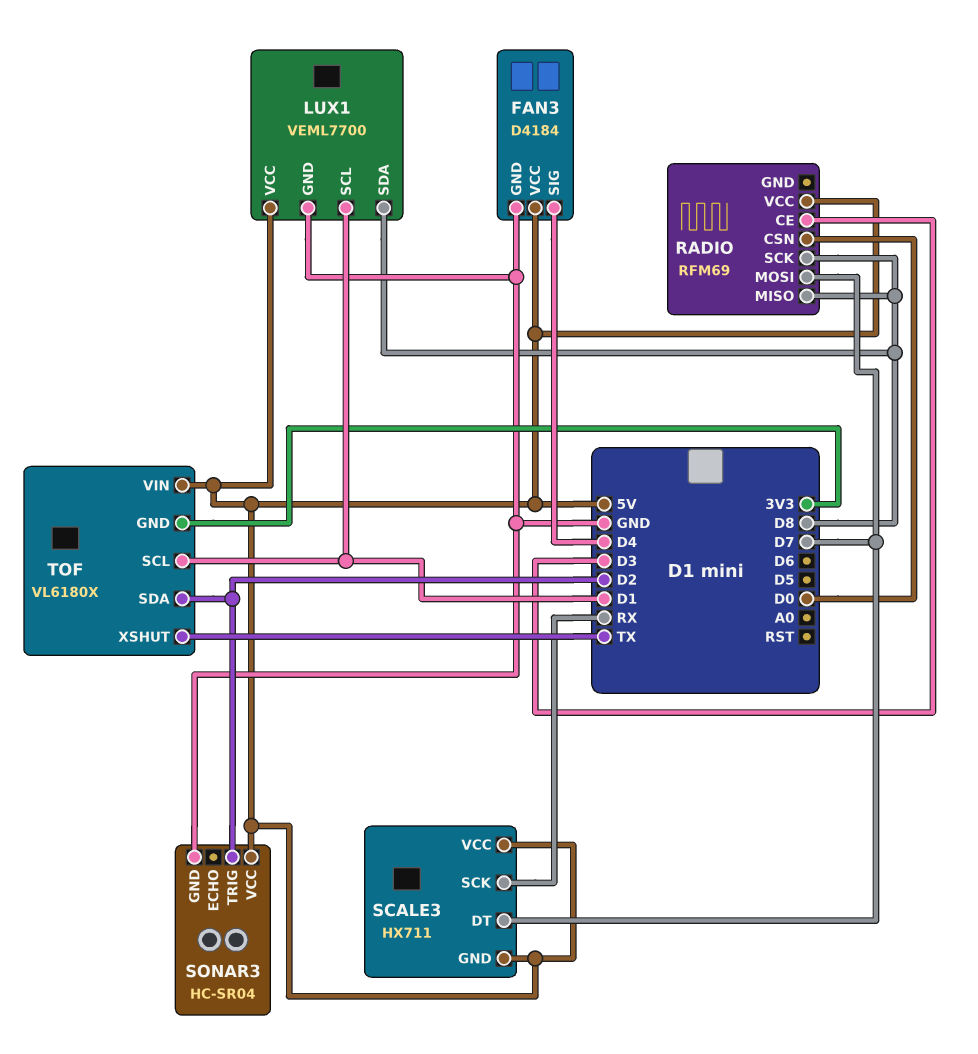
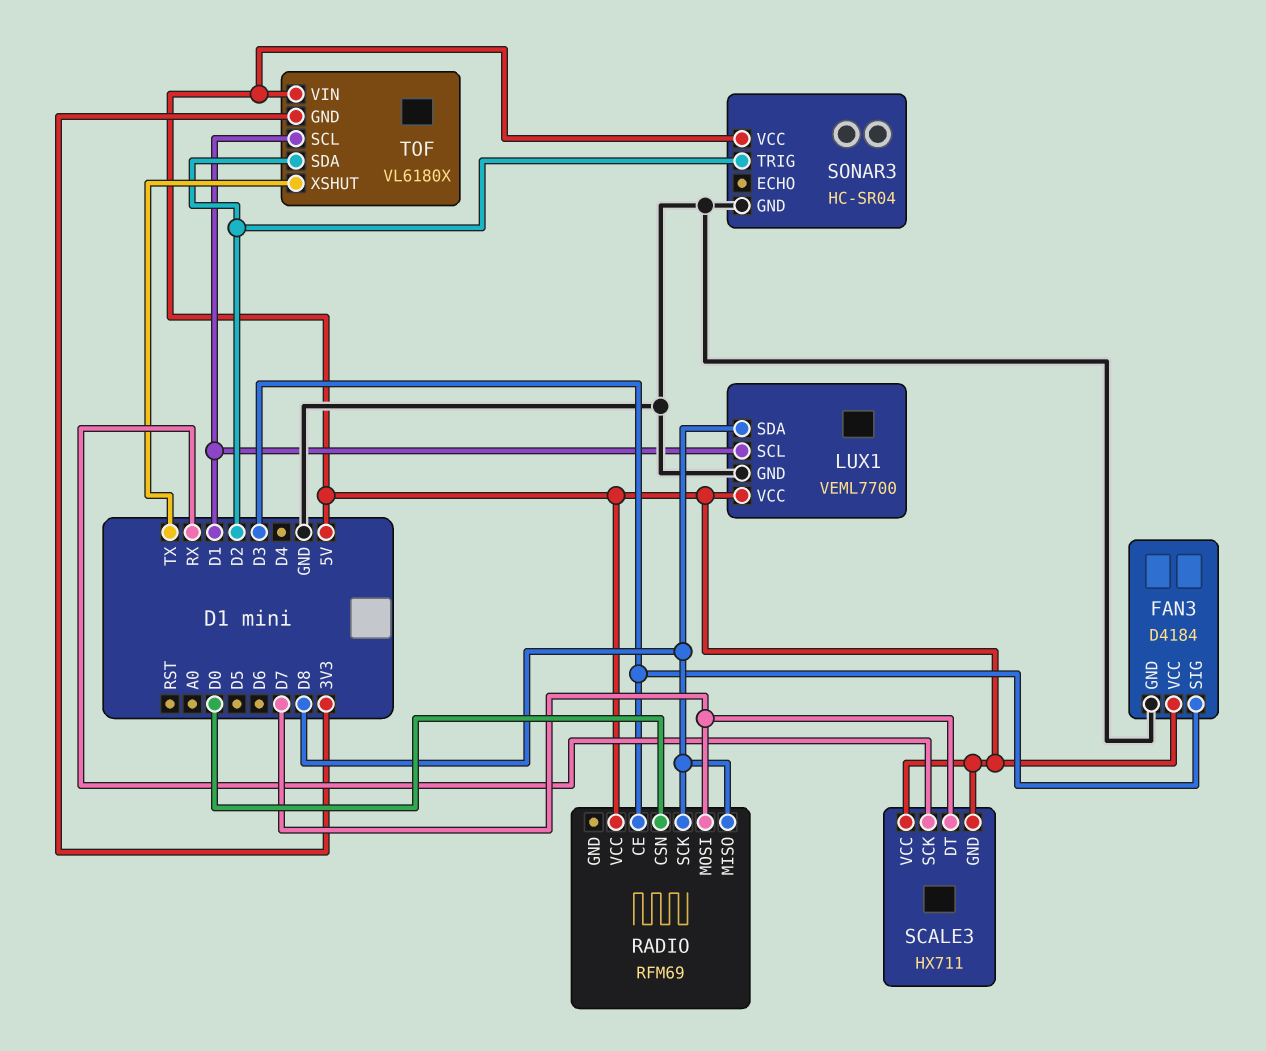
FAN3 pin SIG: D4 -> D3

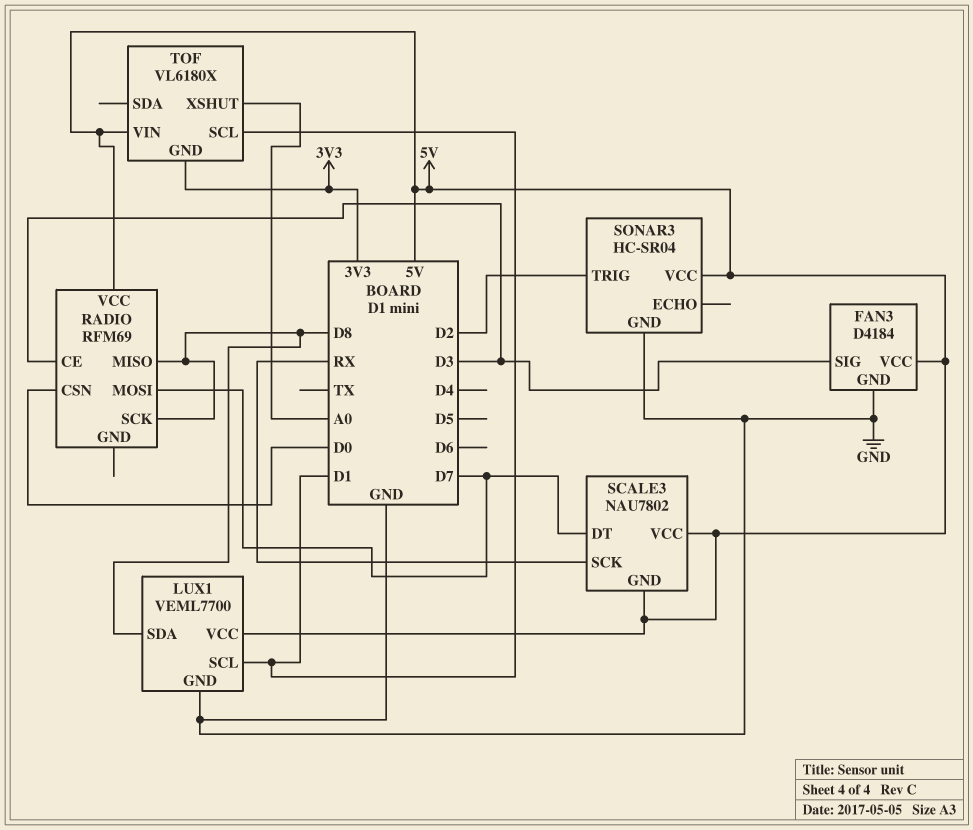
SCALE3: HX711 -> NAU7802
TOF pin SDA: D2 -> none
TOF pin XSHUT: TX -> A0

